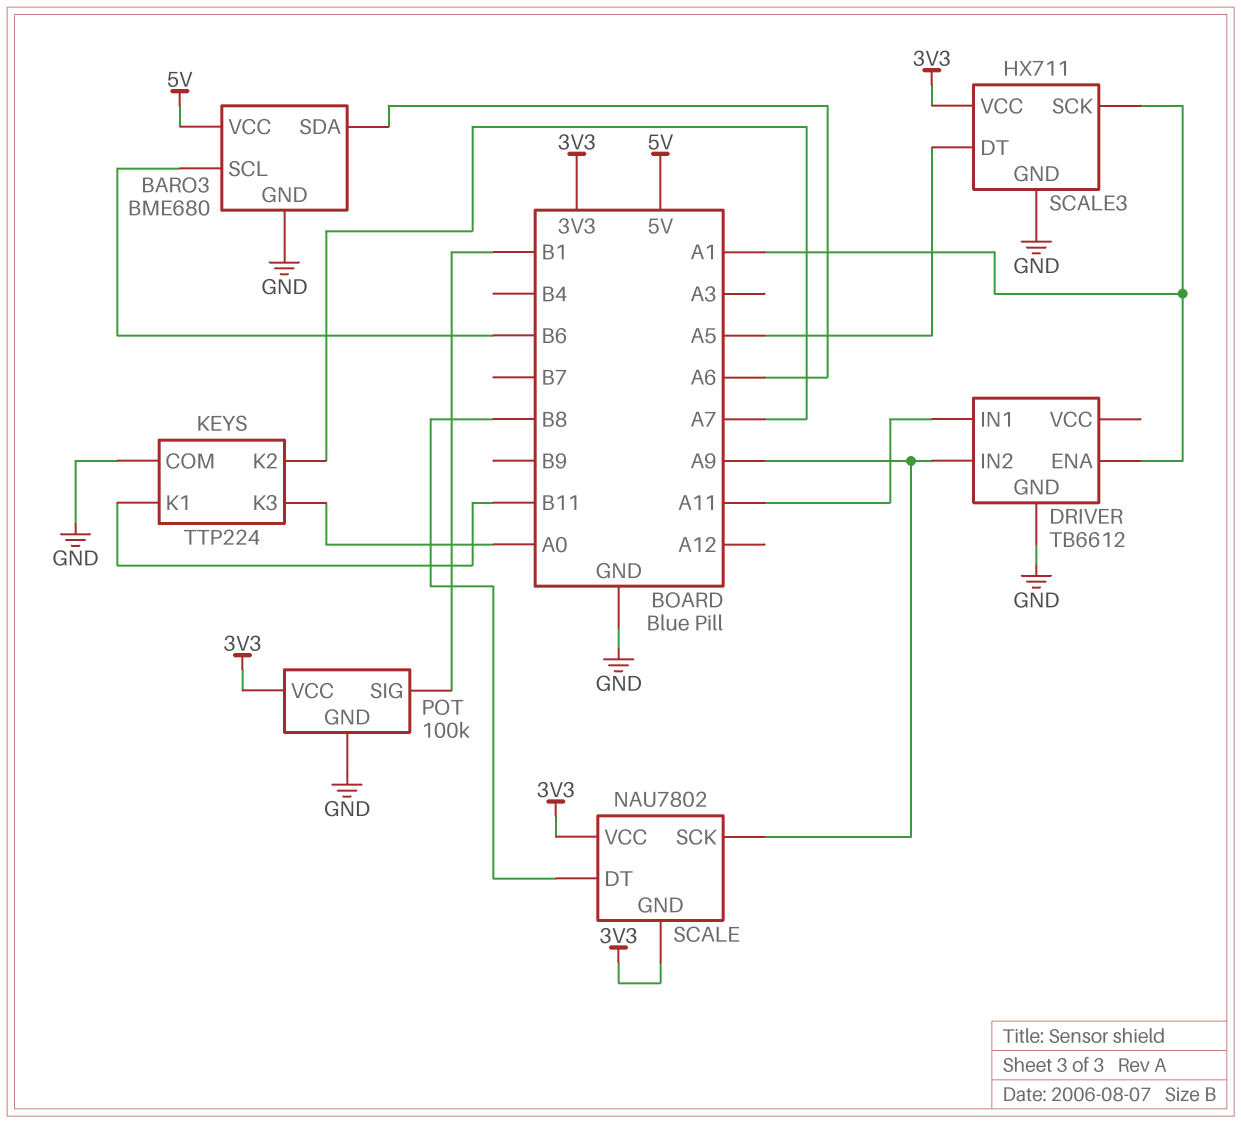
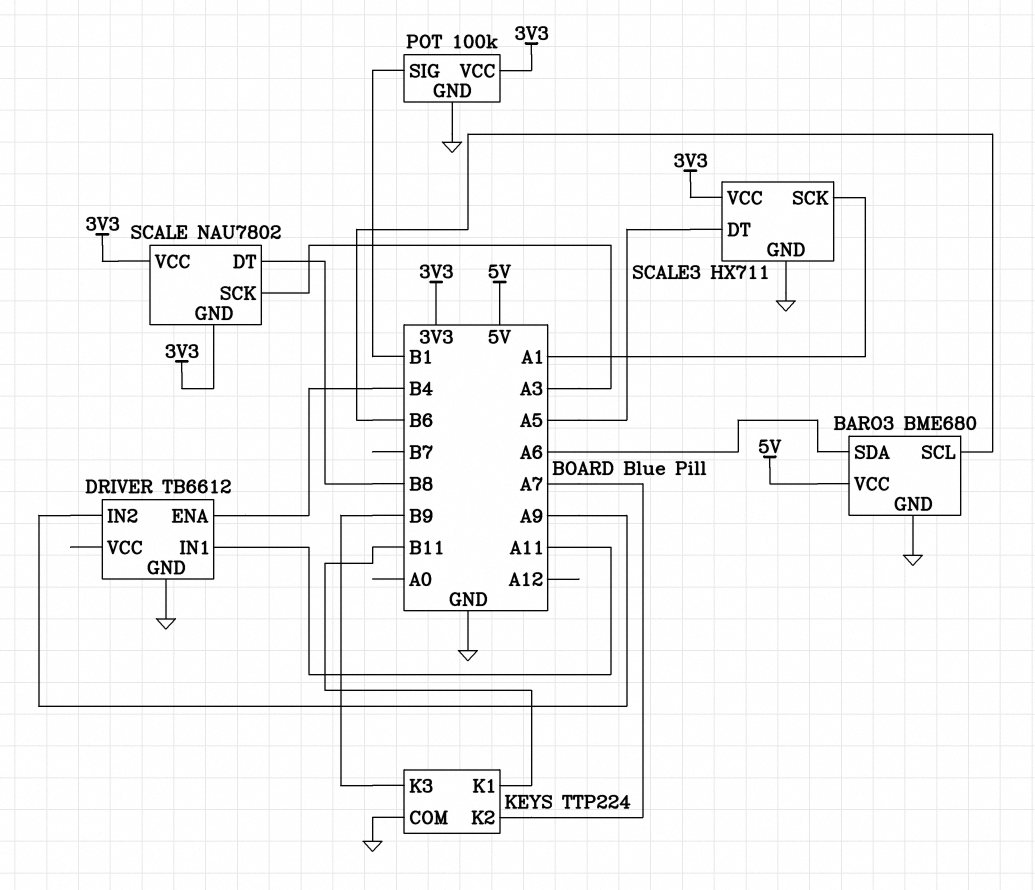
DRIVER pin ENA: A1 -> B4
KEYS pin K3: A0 -> B9
SCALE pin SCK: A9 -> A3

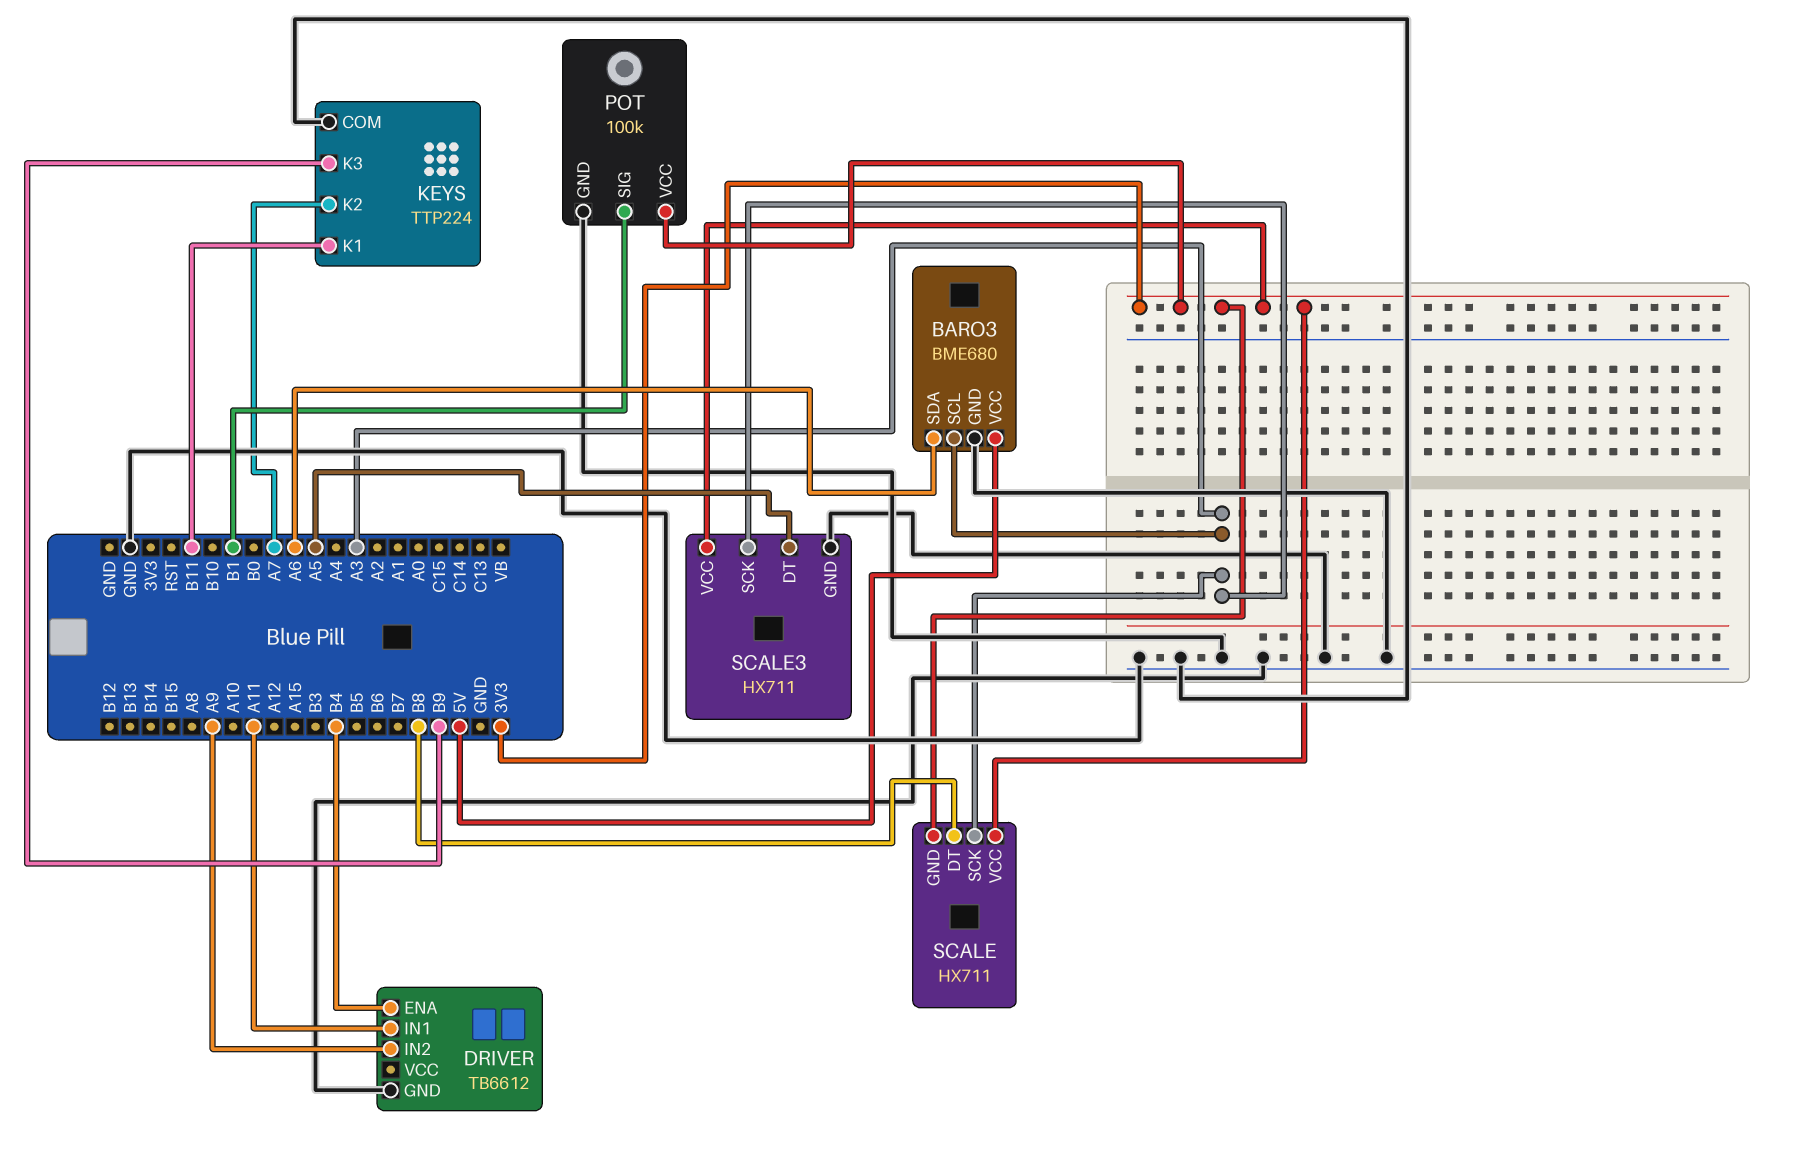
BARO3 pin SCL: B6 -> A3
SCALE: NAU7802 -> HX711
SCALE3 pin SCK: A1 -> A3

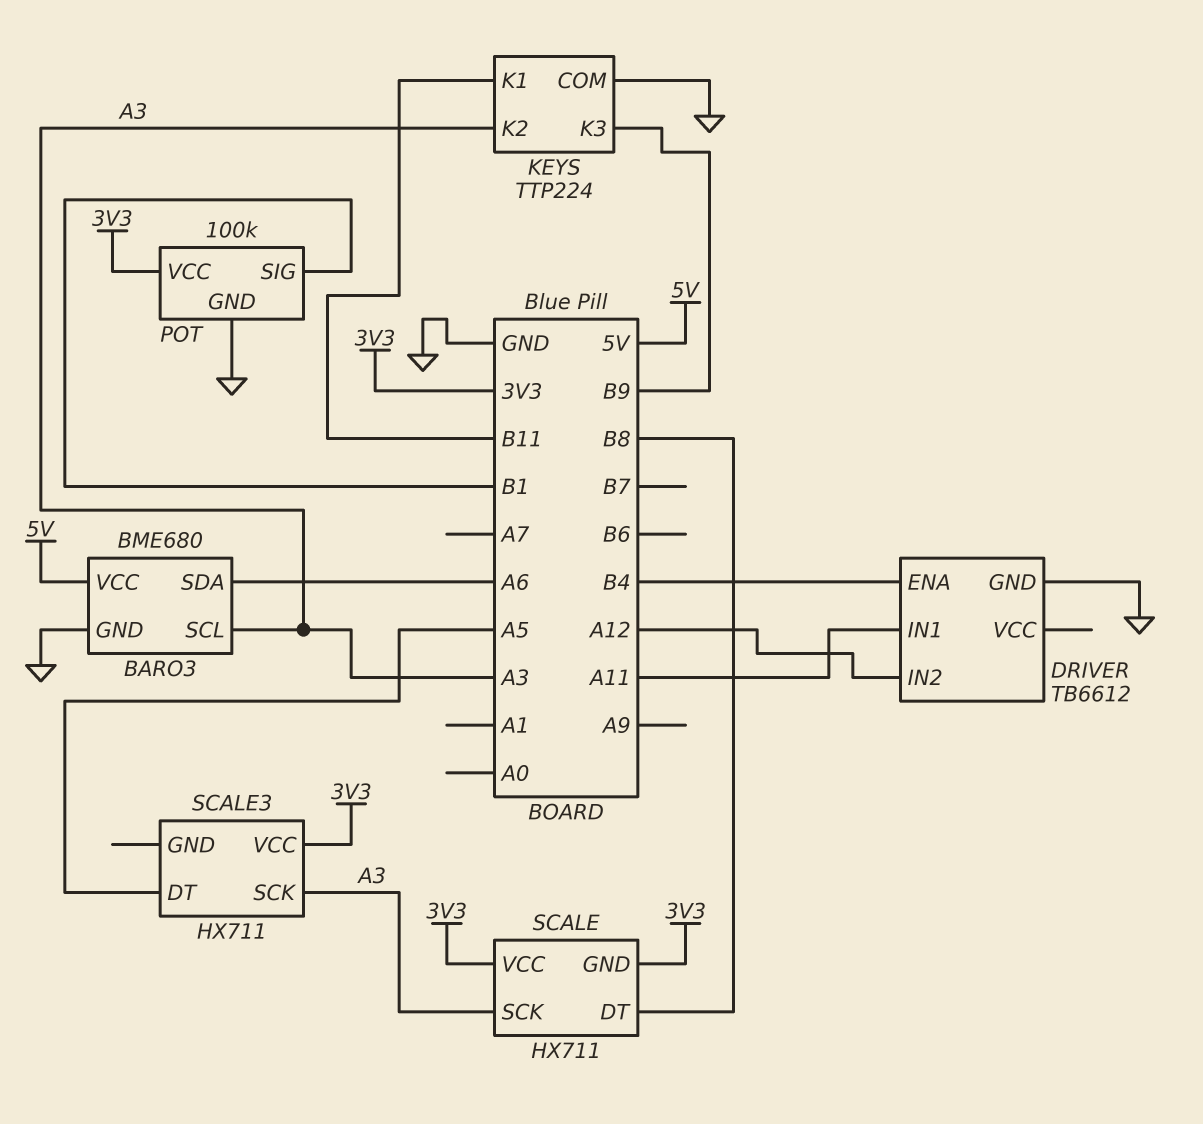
DRIVER pin IN2: A9 -> A12
KEYS pin K2: A7 -> A3
SCALE3 pin GND: GND -> none

